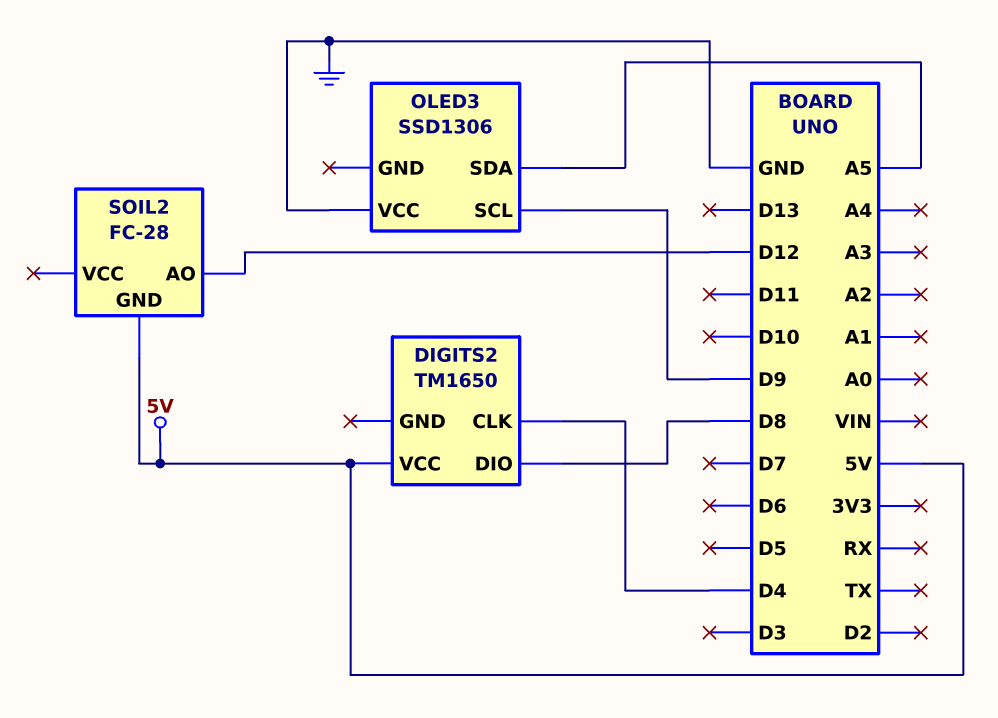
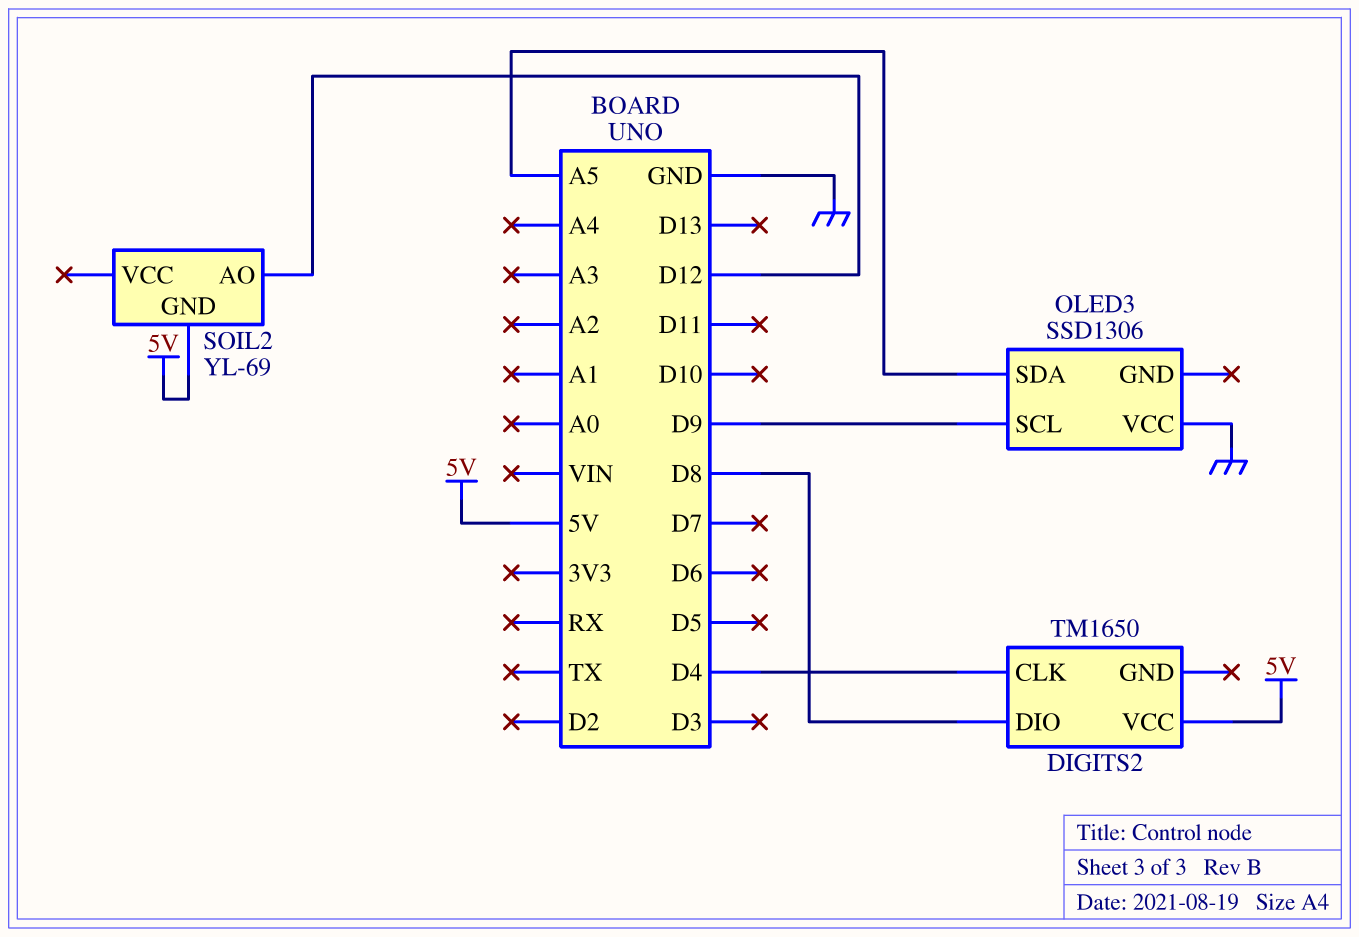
SOIL2: FC-28 -> YL-69

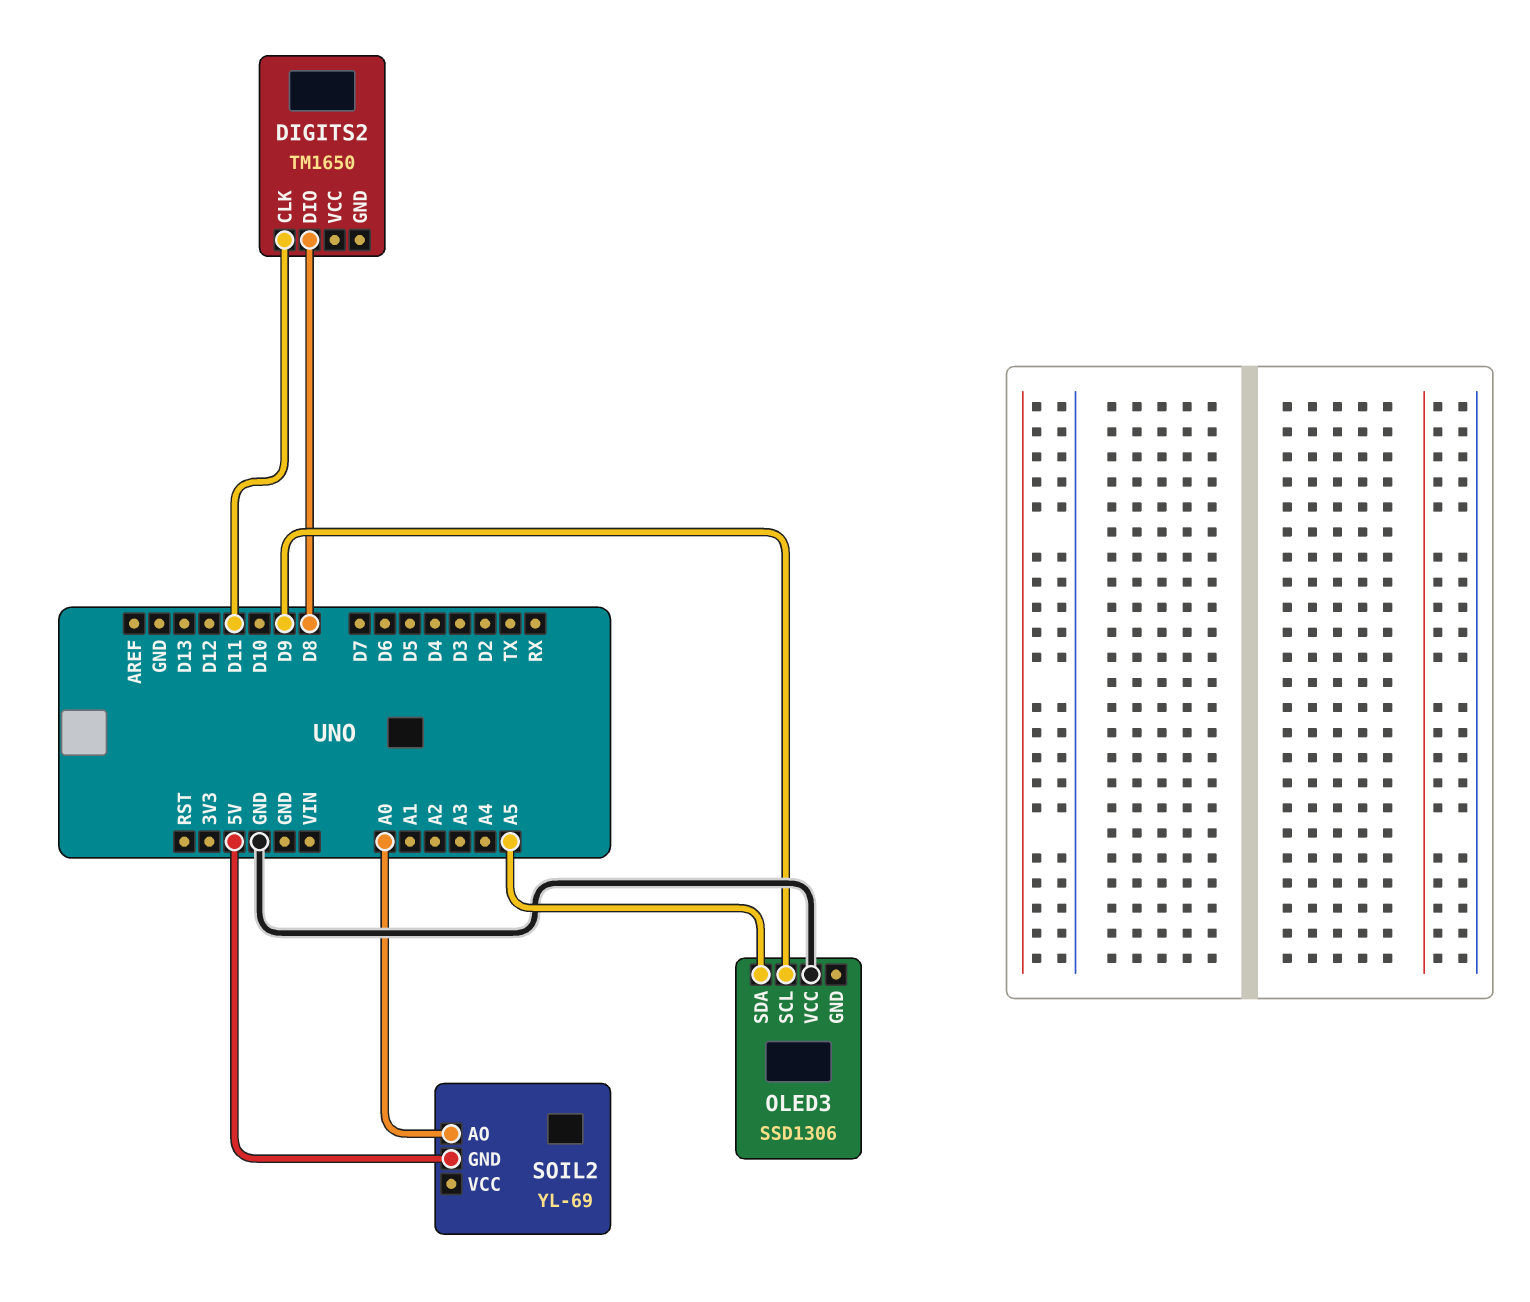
DIGITS2 pin CLK: D4 -> D11
DIGITS2 pin VCC: 5V -> none
SOIL2 pin AO: D12 -> A0

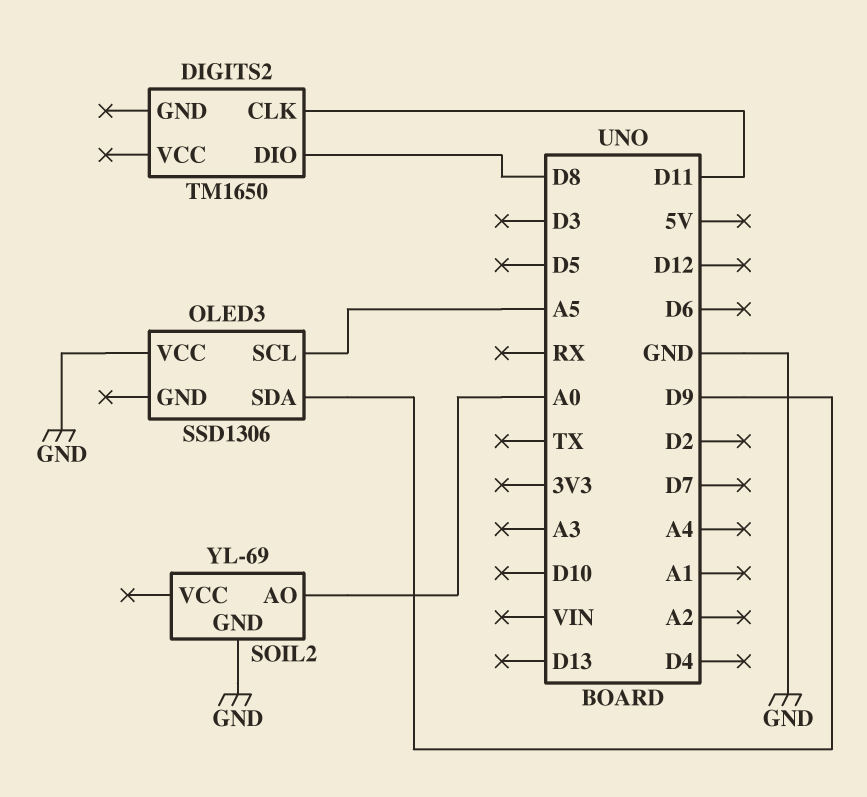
OLED3 pin SCL: D9 -> A5
OLED3 pin SDA: A5 -> D9
SOIL2 pin GND: 5V -> GND

